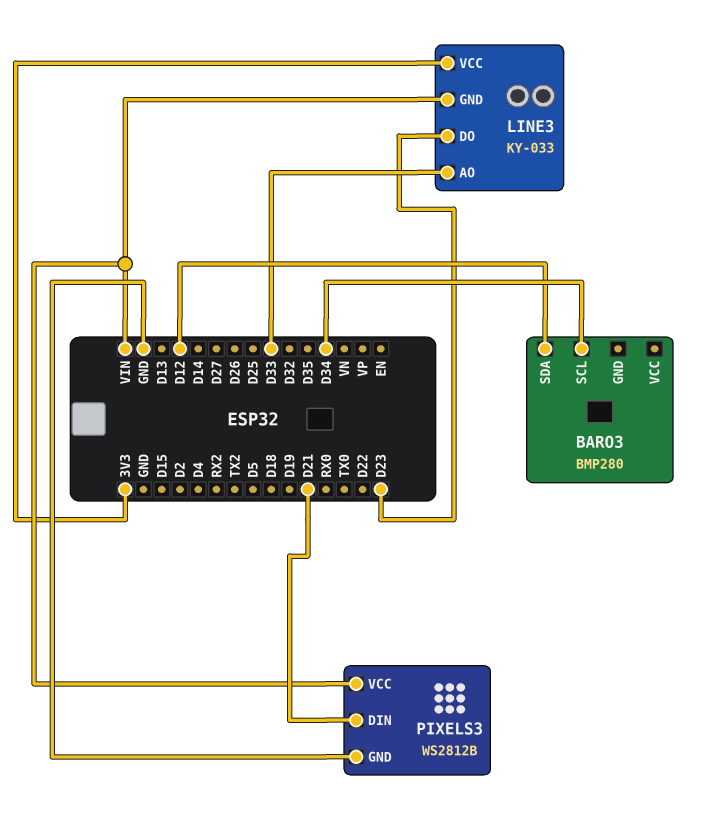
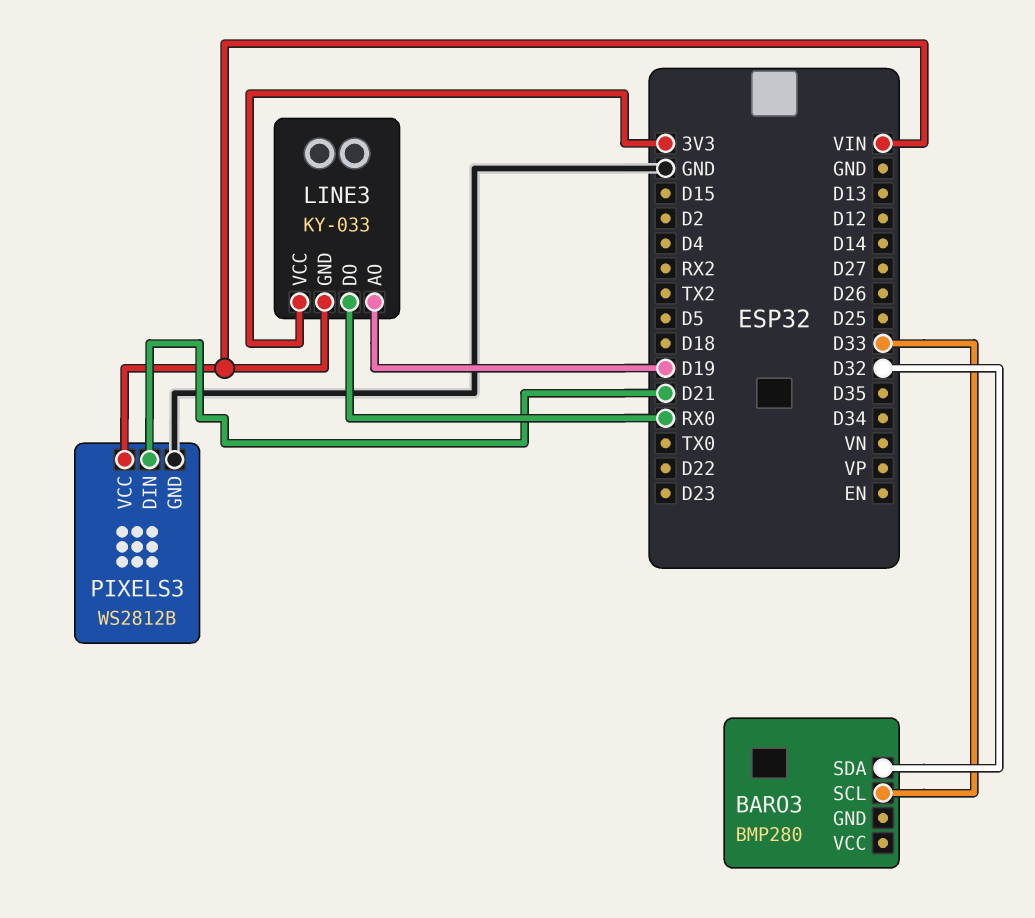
BARO3 pin SCL: D34 -> D33
BARO3 pin SDA: D12 -> D32
LINE3 pin AO: D33 -> D19
LINE3 pin DO: D23 -> RX0

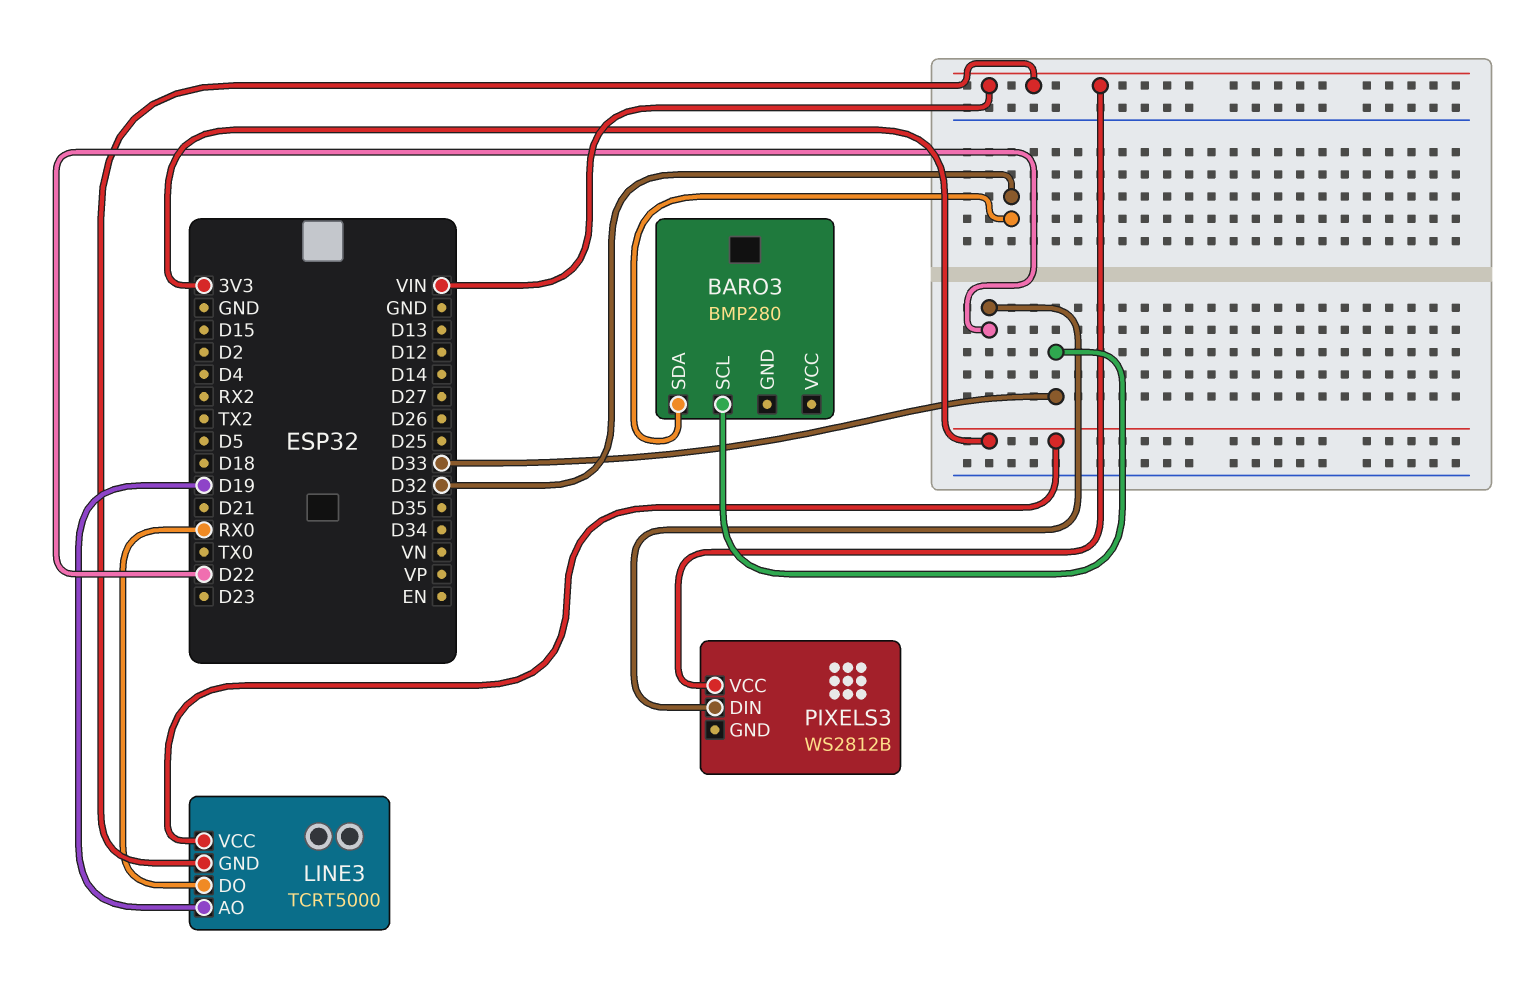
LINE3: KY-033 -> TCRT5000
PIXELS3 pin DIN: D21 -> D22
PIXELS3 pin GND: GND -> none

